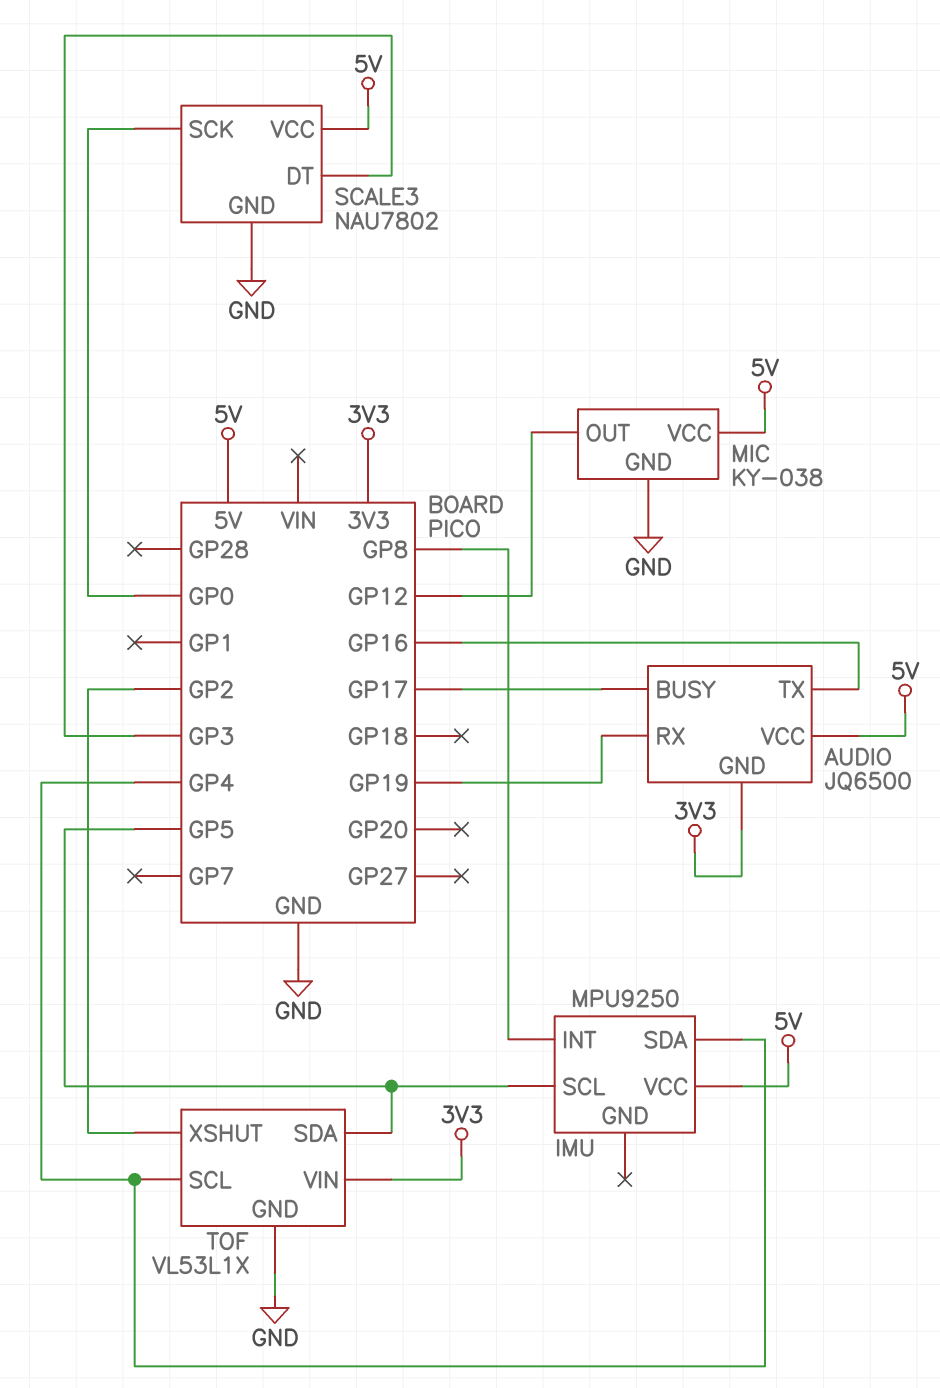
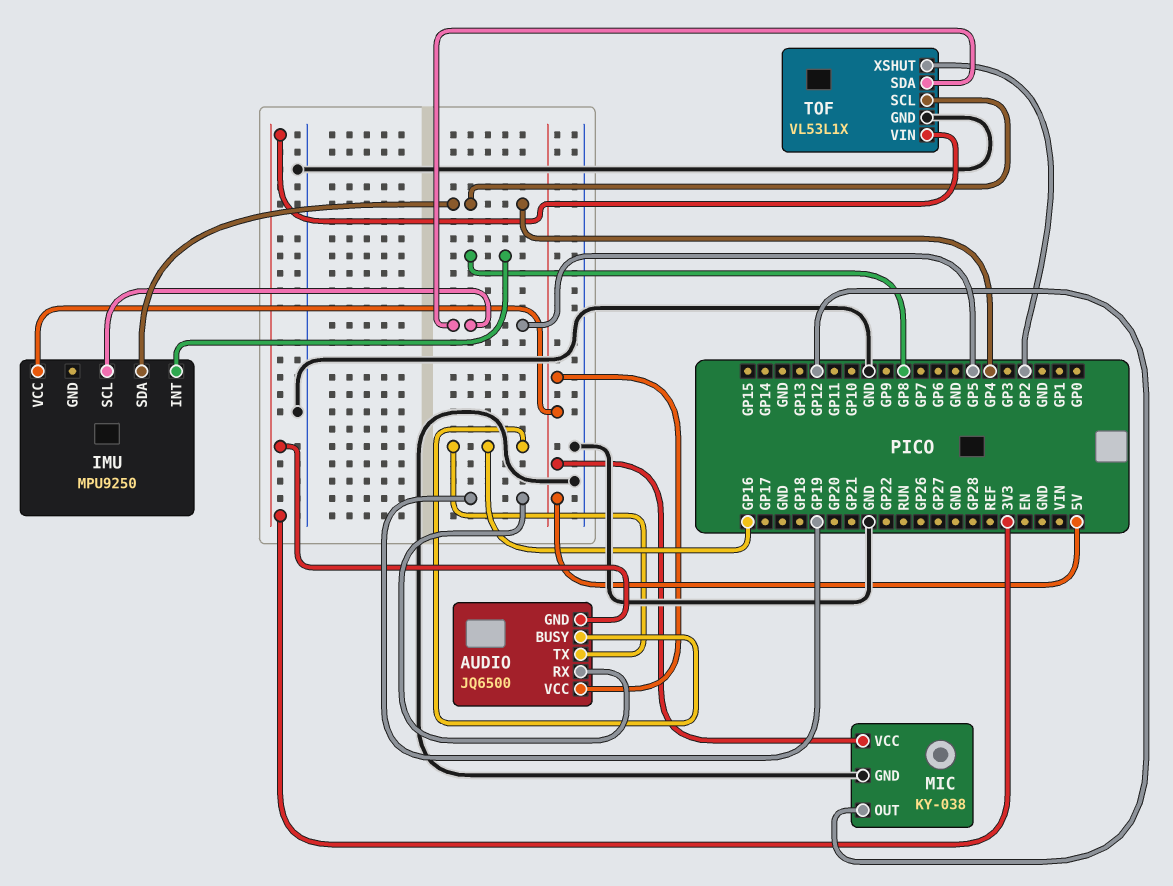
AUDIO pin BUSY: GP17 -> GP16
SCALE3: NAU7802 -> none
SCALE3 pin DT: GP3 -> none
SCALE3 pin GND: GND -> none
SCALE3 pin SCK: GP0 -> none
SCALE3 pin VCC: 5V -> none

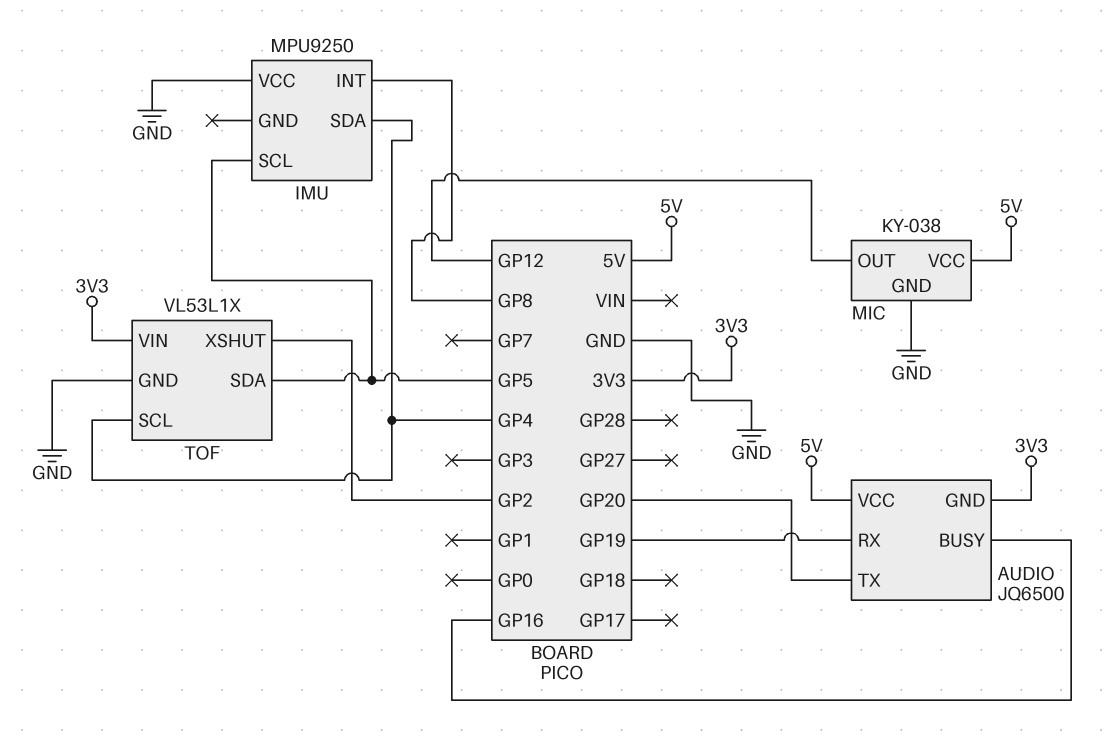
AUDIO pin TX: GP16 -> GP20
IMU pin VCC: 5V -> GND

